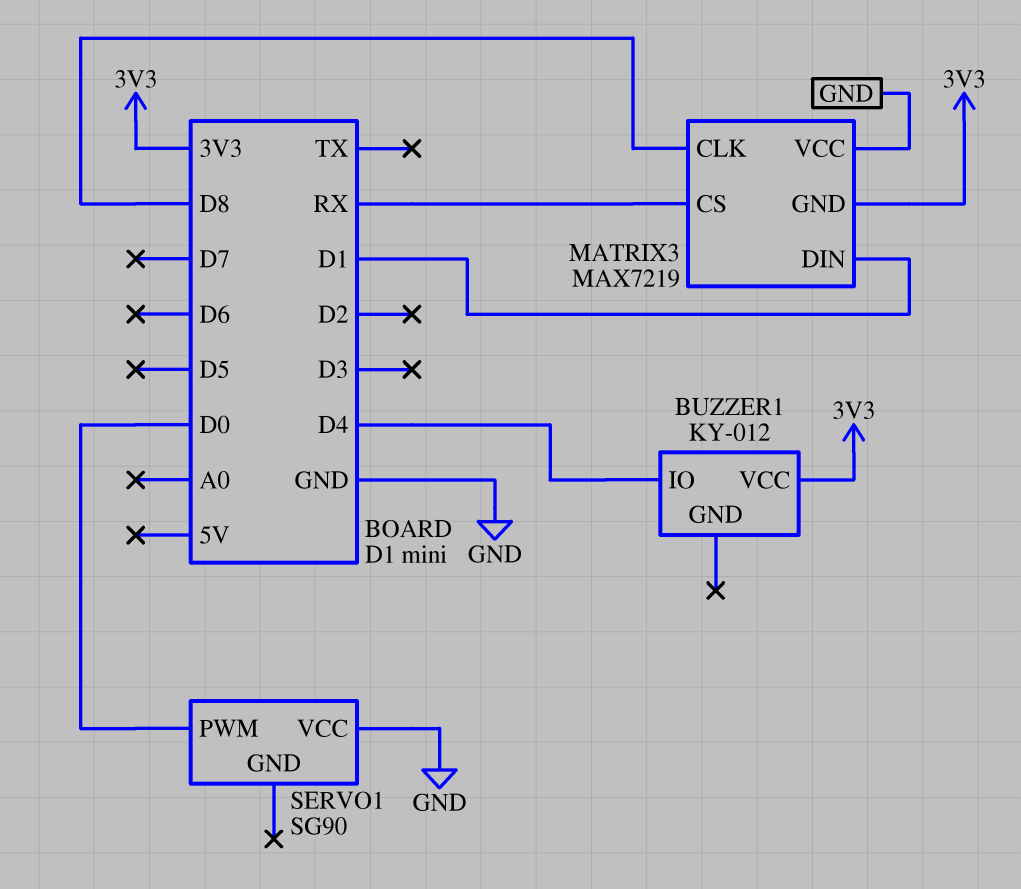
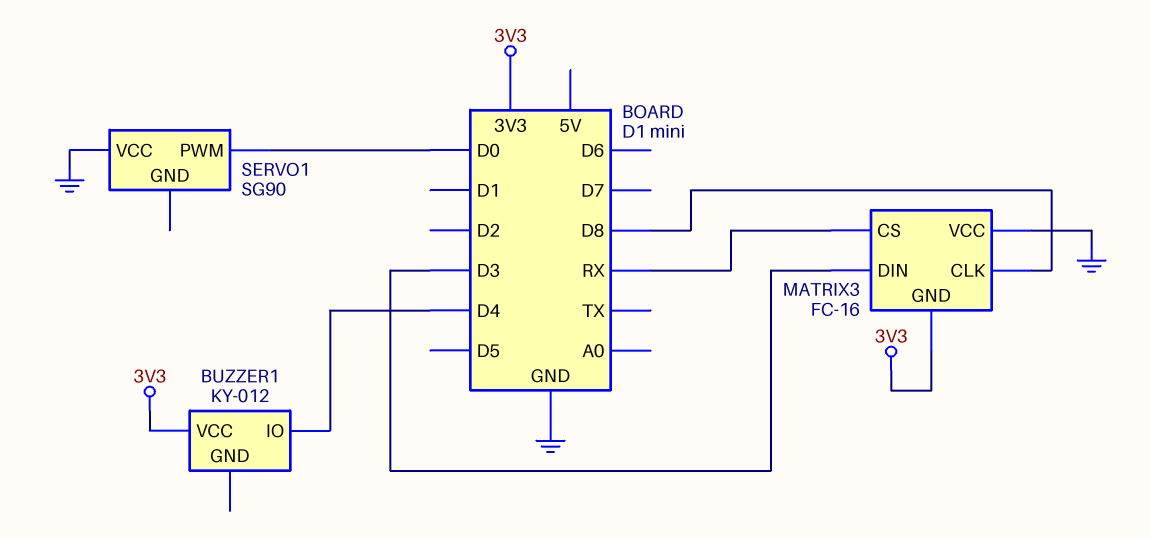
MATRIX3: MAX7219 -> FC-16
MATRIX3 pin DIN: D1 -> D3

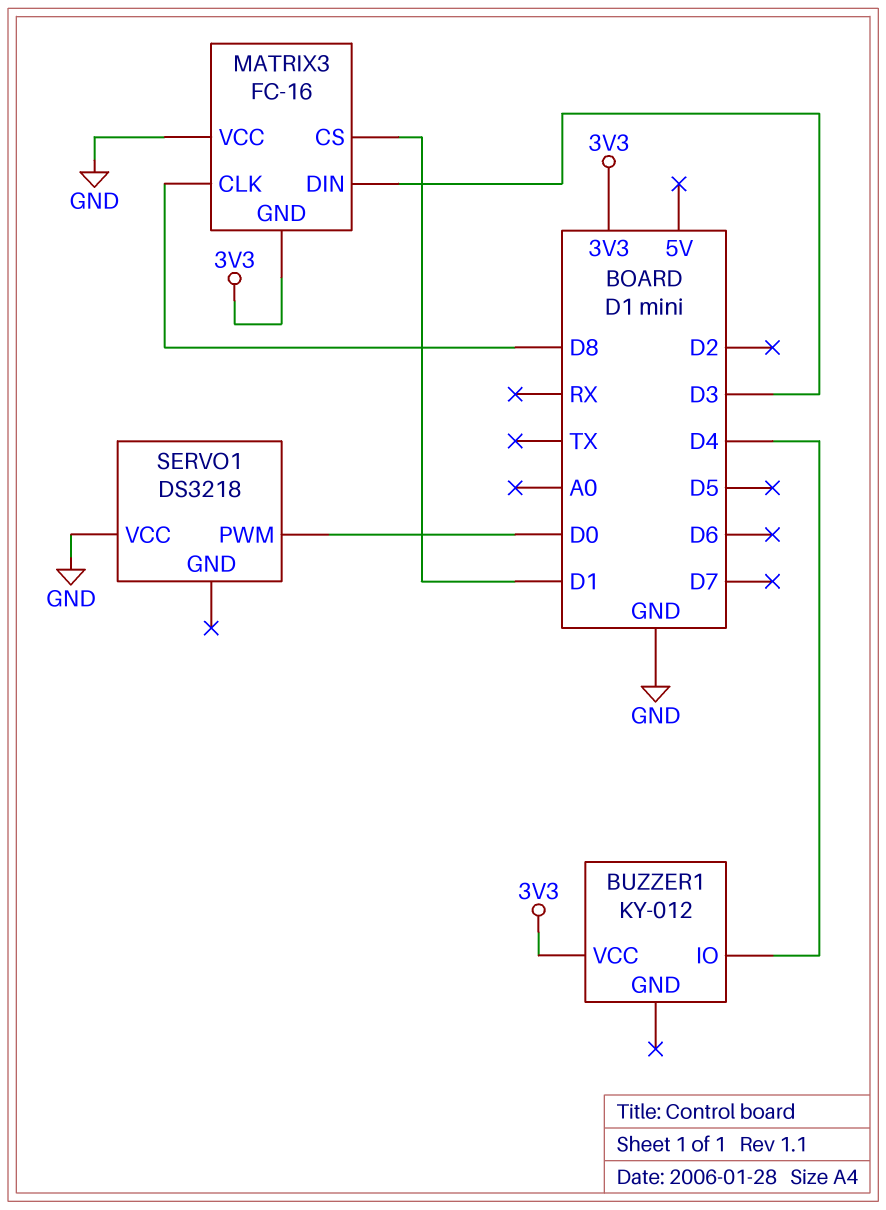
MATRIX3 pin CS: RX -> D1
SERVO1: SG90 -> DS3218

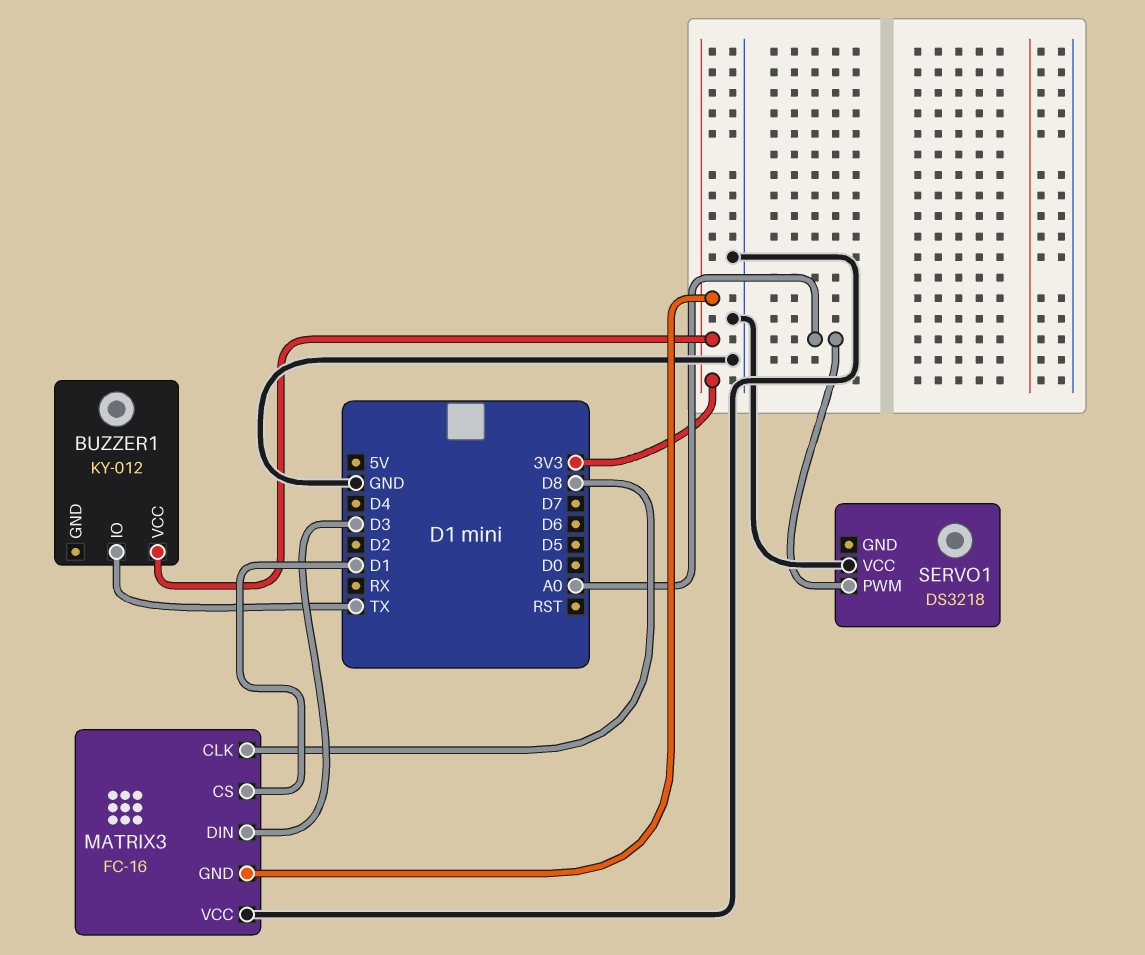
BUZZER1 pin IO: D4 -> TX
SERVO1 pin PWM: D0 -> A0

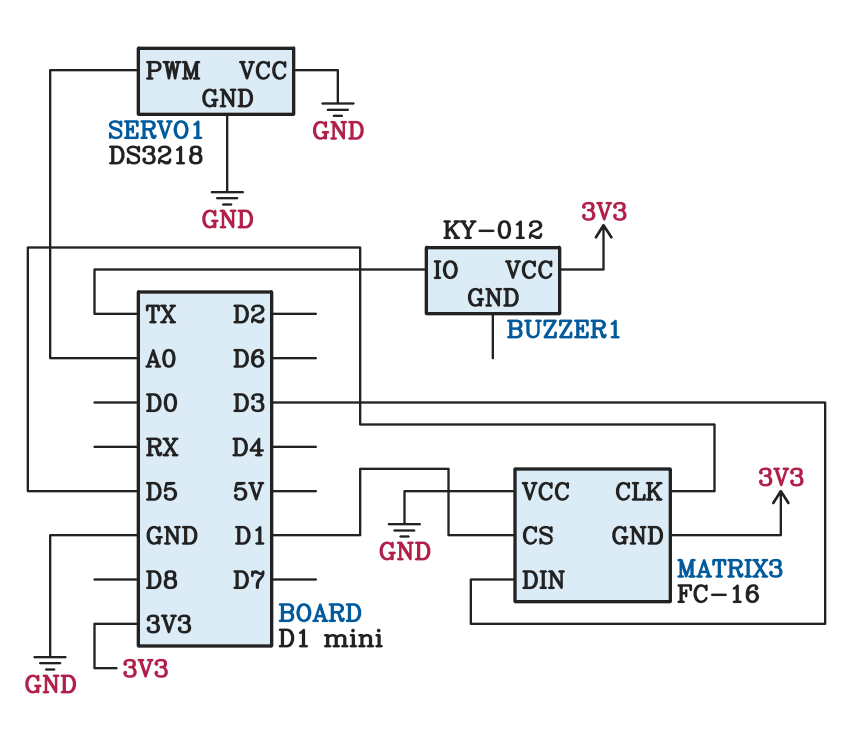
MATRIX3 pin CLK: D8 -> D5
SERVO1 pin GND: none -> GND

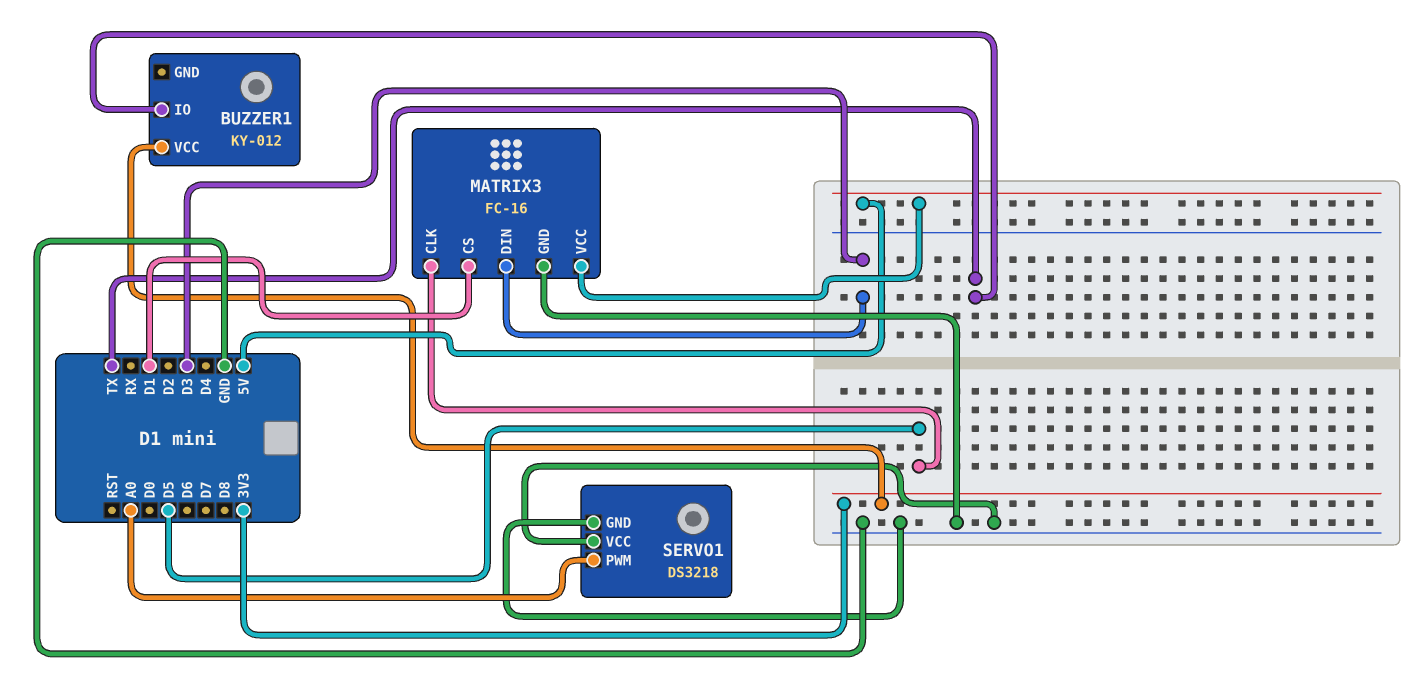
MATRIX3 pin GND: 3V3 -> GND
MATRIX3 pin VCC: GND -> 5V

